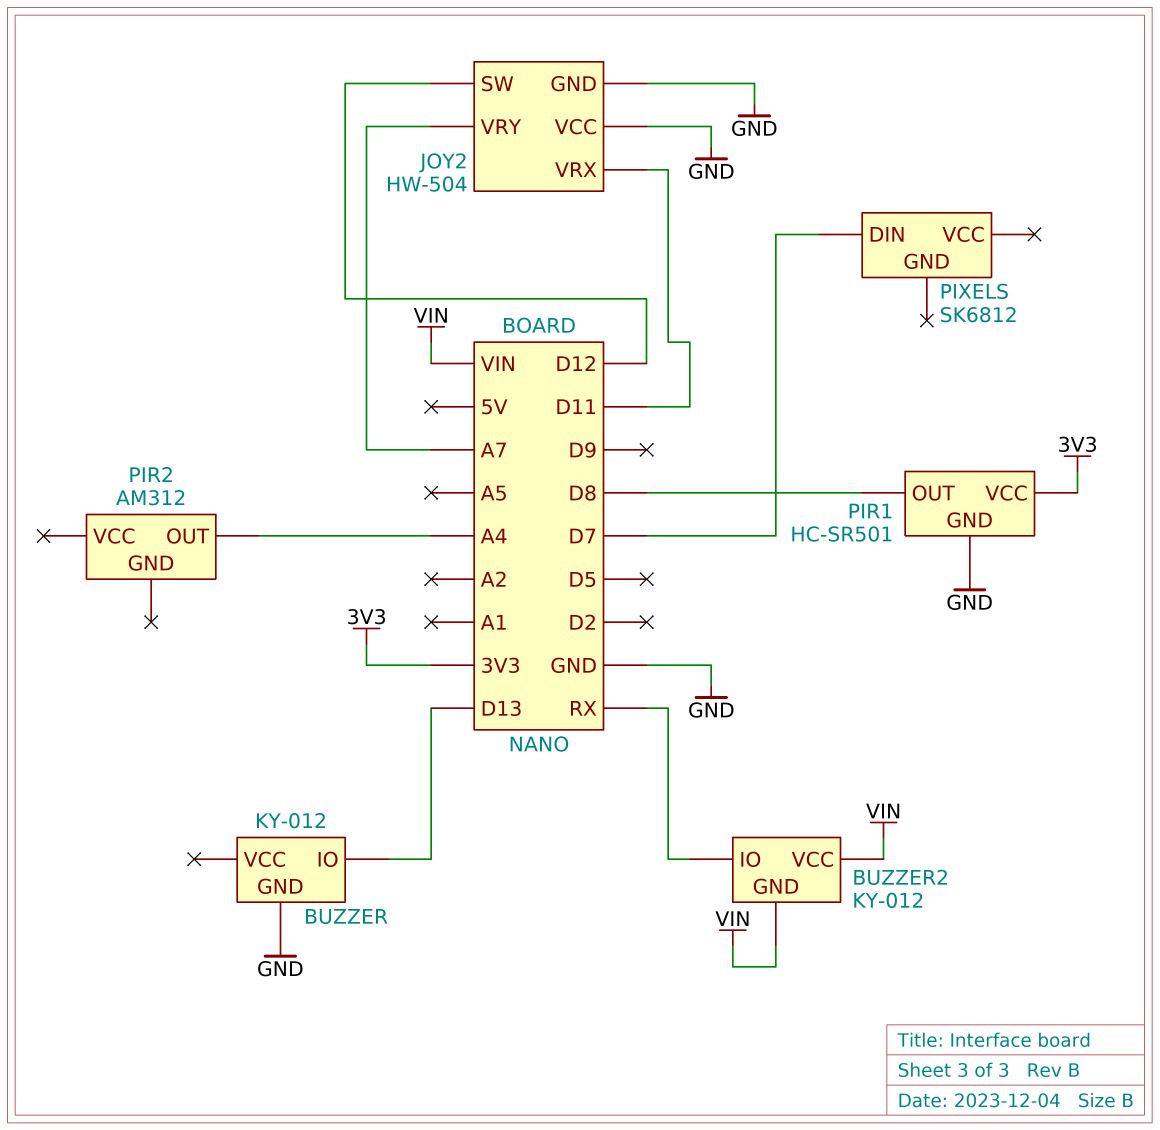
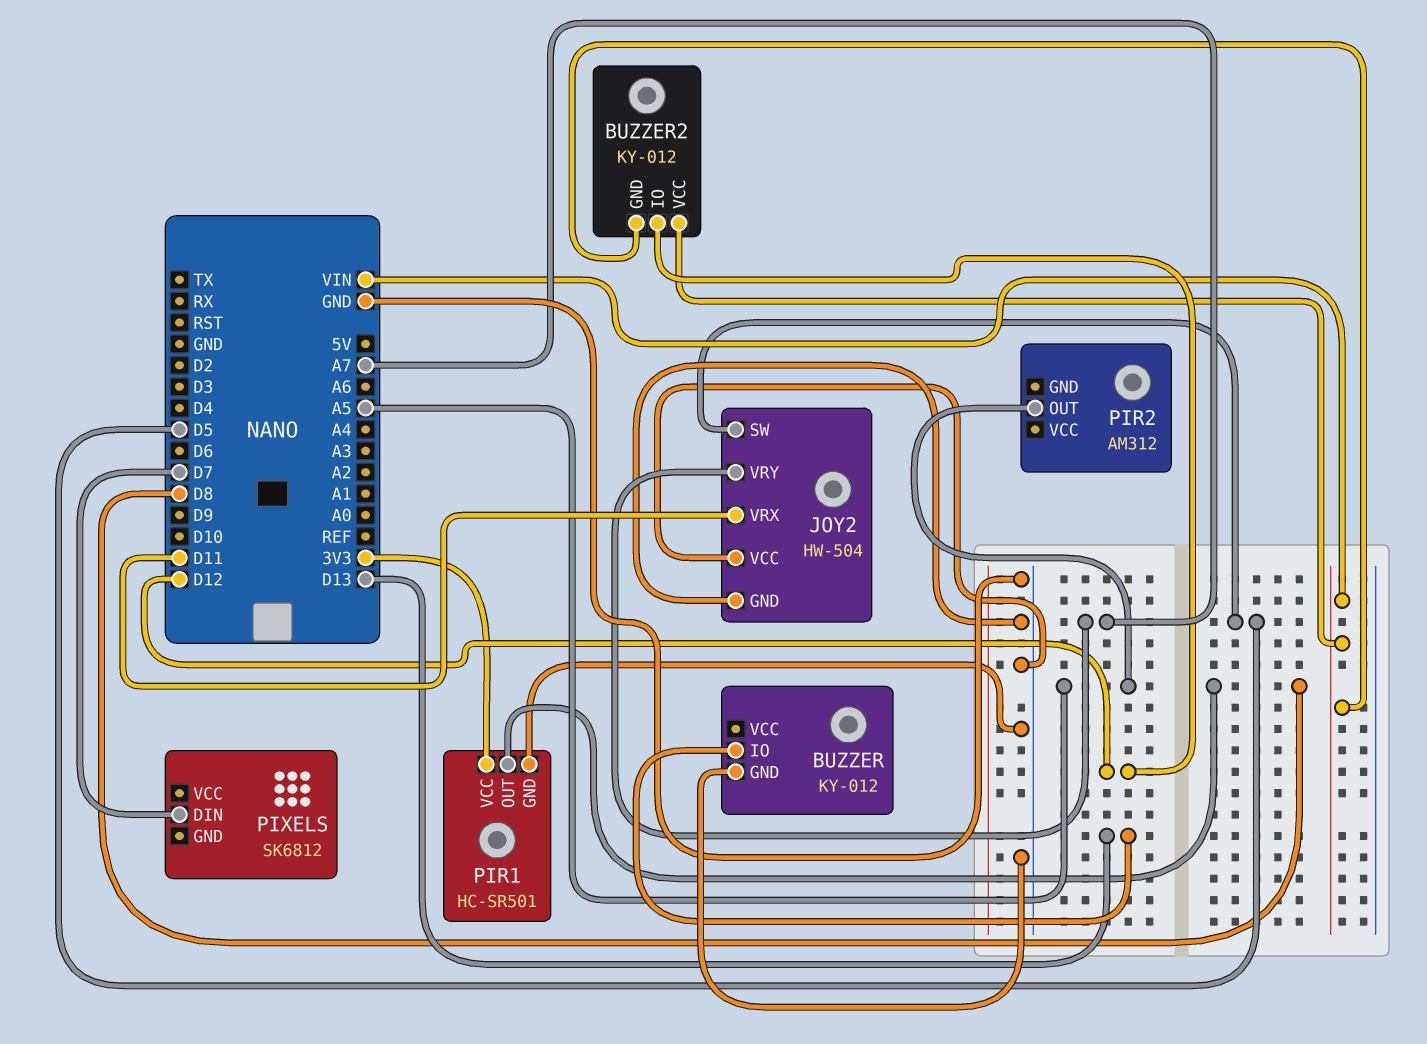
BUZZER2 pin IO: RX -> D12
JOY2 pin SW: D12 -> D5
PIR2 pin OUT: A4 -> A5

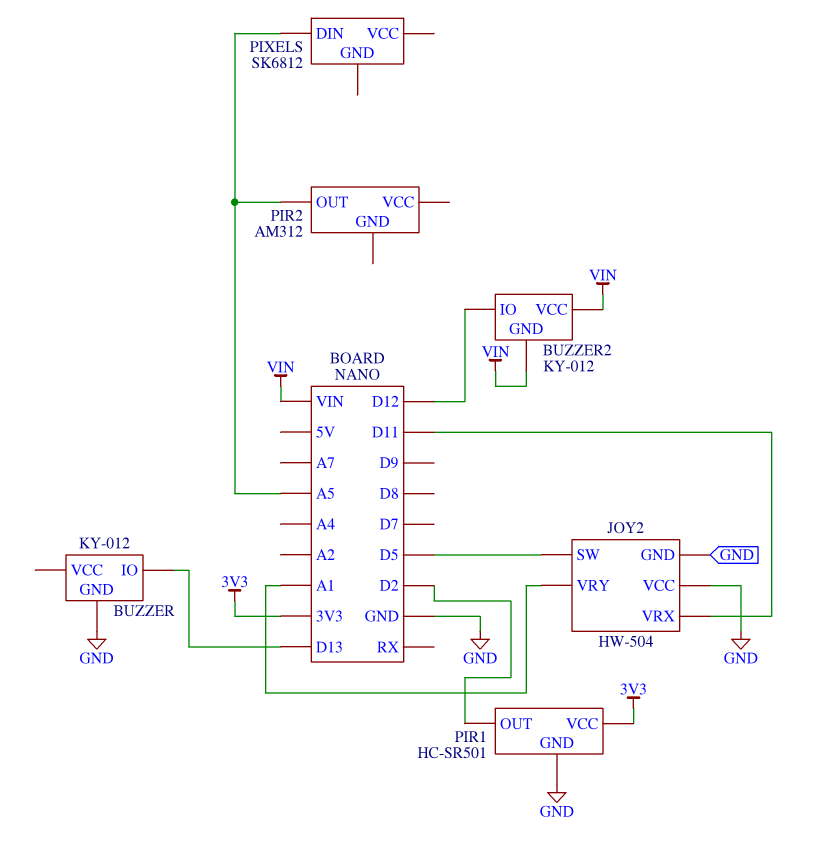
JOY2 pin VRY: A7 -> A1
PIR1 pin OUT: D8 -> D2
PIXELS pin DIN: D7 -> A5

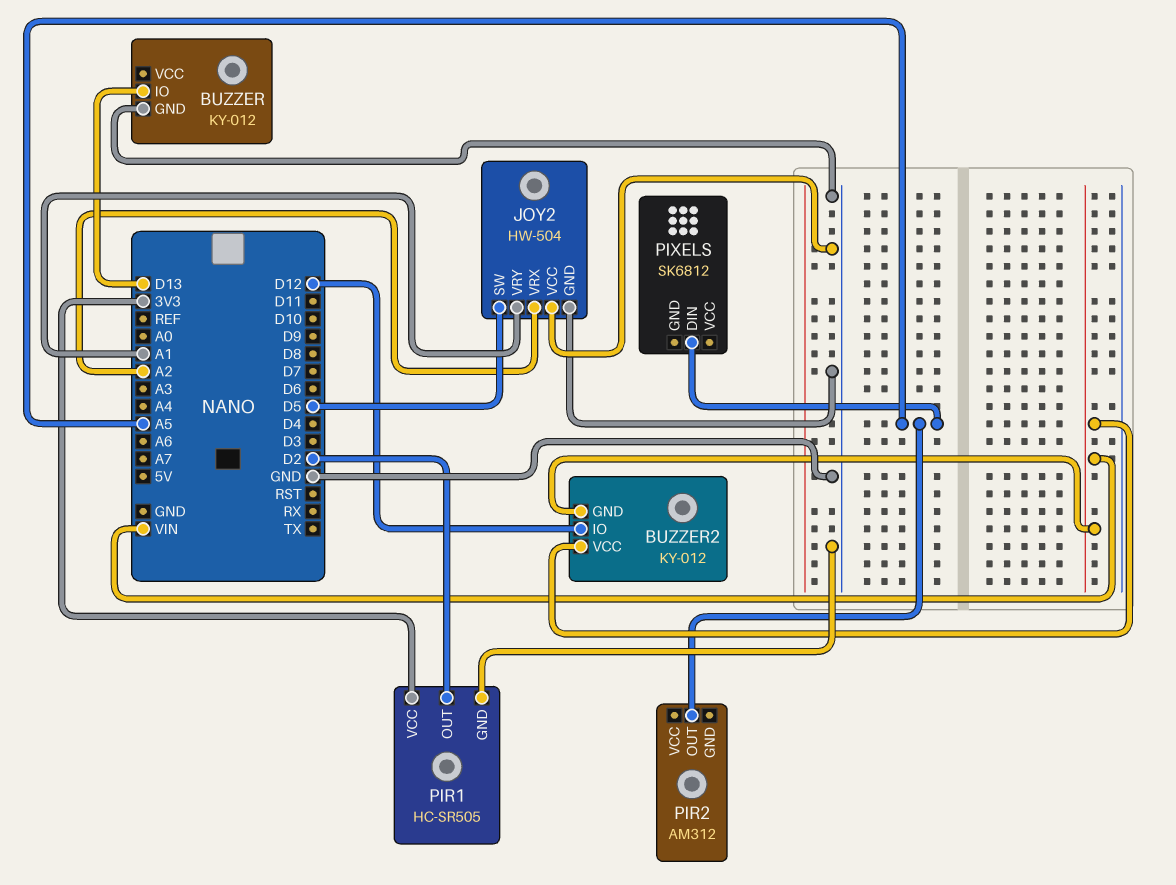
JOY2 pin VRX: D11 -> A2
PIR1: HC-SR501 -> HC-SR505

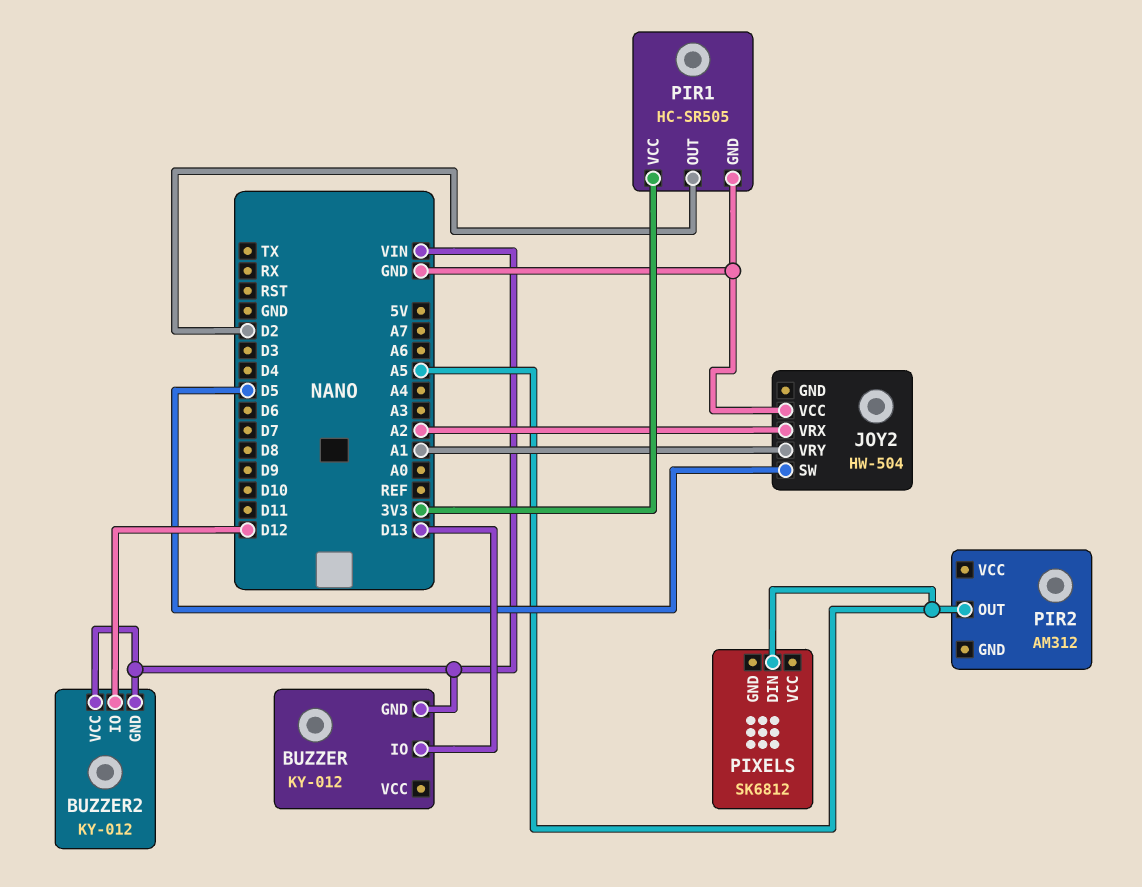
BUZZER pin GND: GND -> VIN
JOY2 pin GND: GND -> none

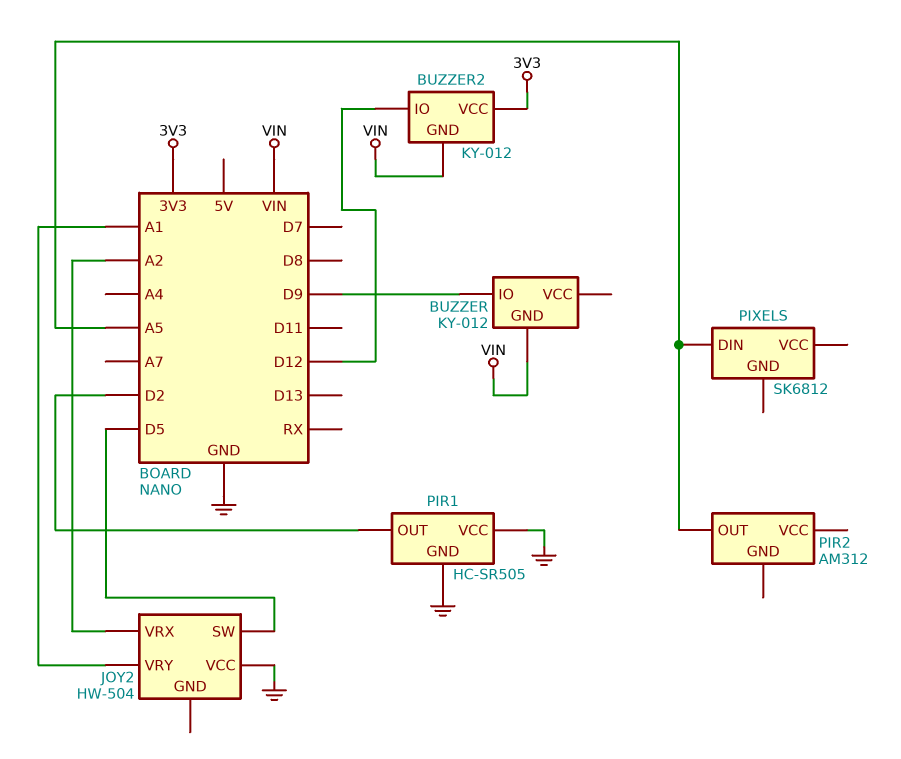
BUZZER pin IO: D13 -> D9
BUZZER2 pin VCC: VIN -> 3V3
PIR1 pin VCC: 3V3 -> GND

